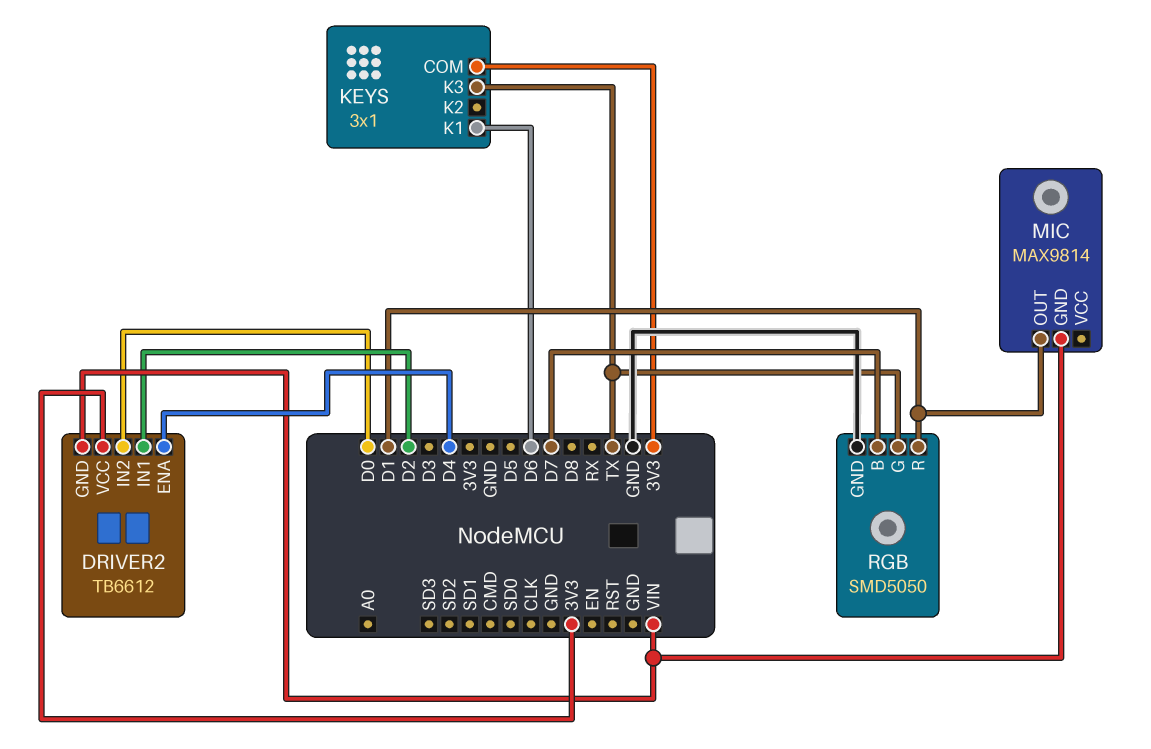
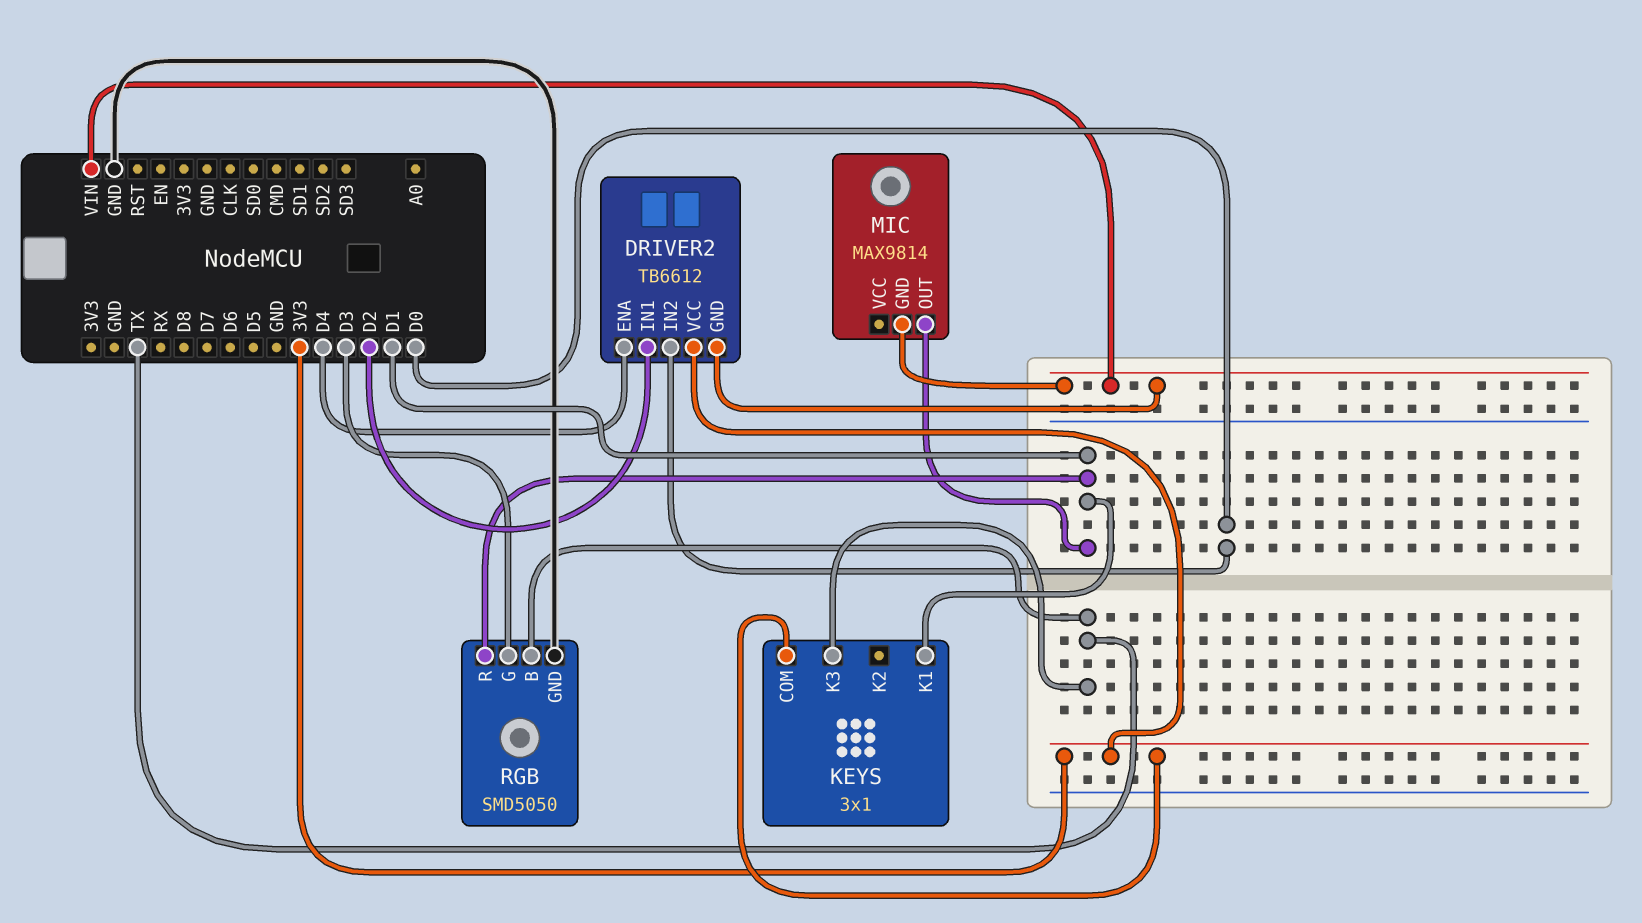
KEYS pin K1: D6 -> D1
RGB pin B: D7 -> TX
RGB pin G: TX -> D3

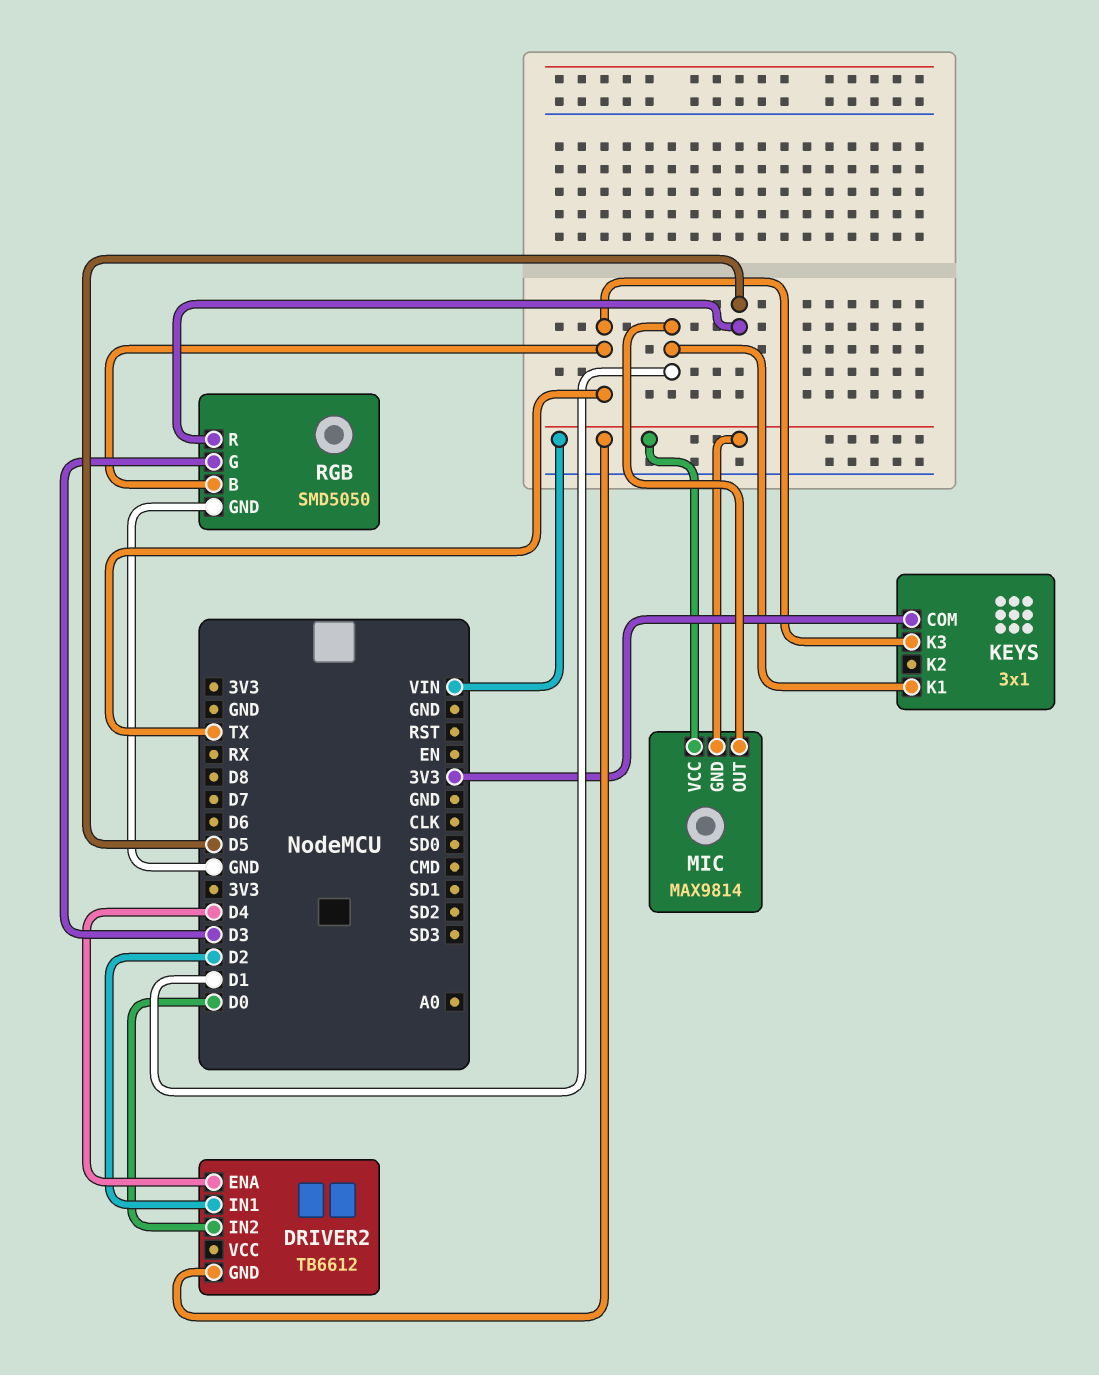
DRIVER2 pin VCC: 3V3 -> none
MIC pin VCC: none -> VIN
RGB pin R: D1 -> D5

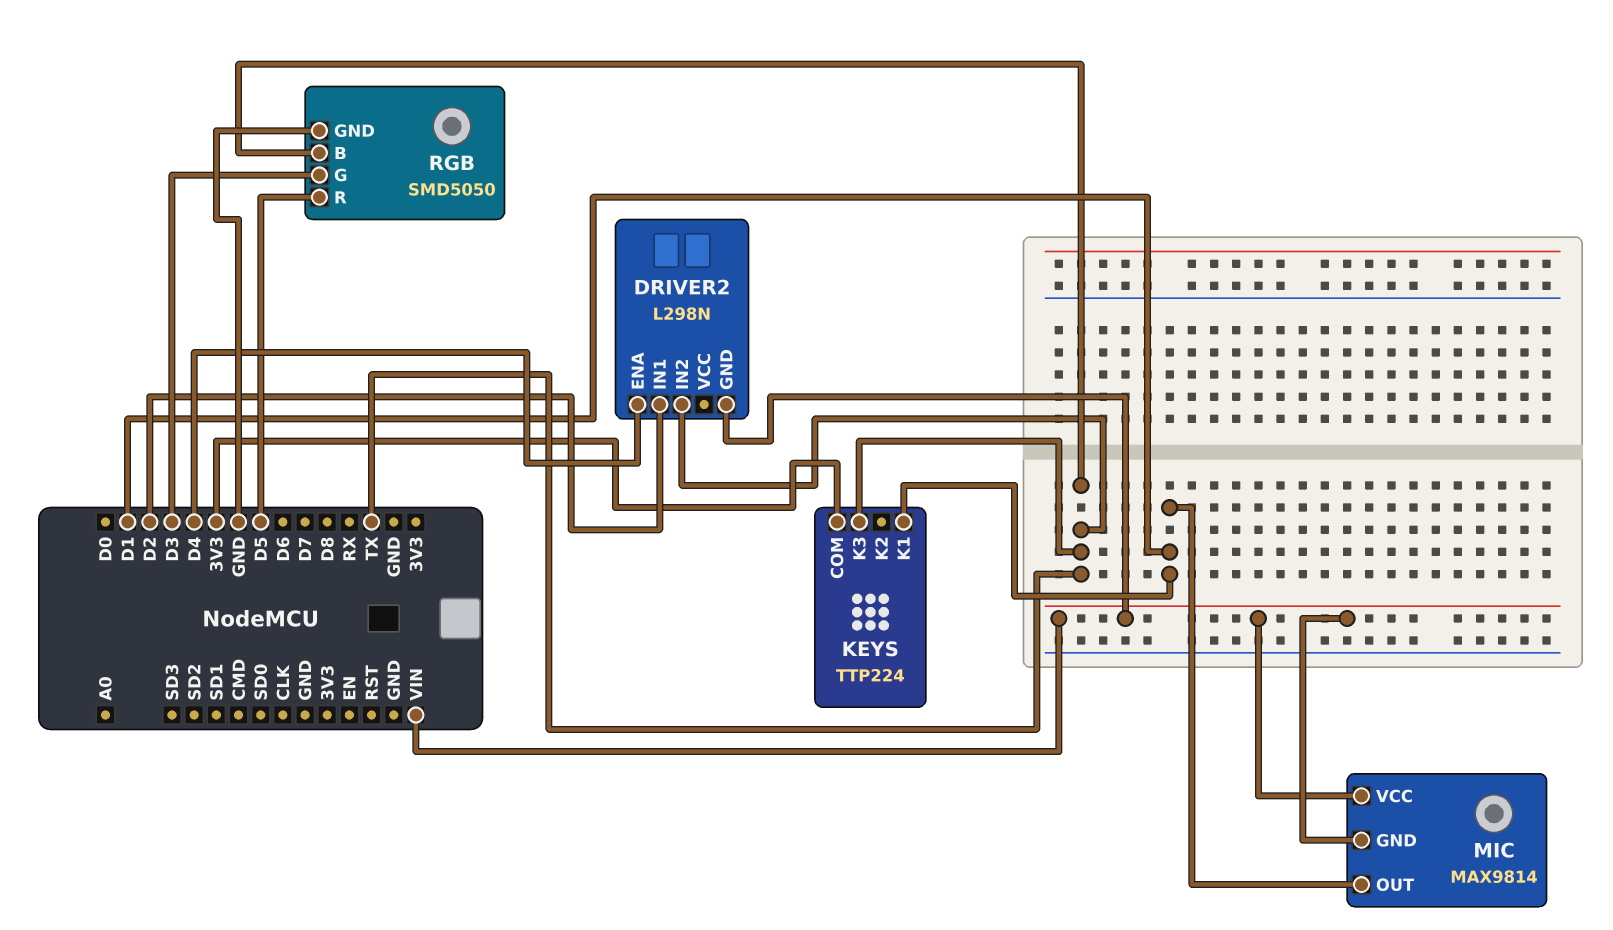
DRIVER2: TB6612 -> L298N
DRIVER2 pin IN2: D0 -> TX
KEYS: 3x1 -> TTP224

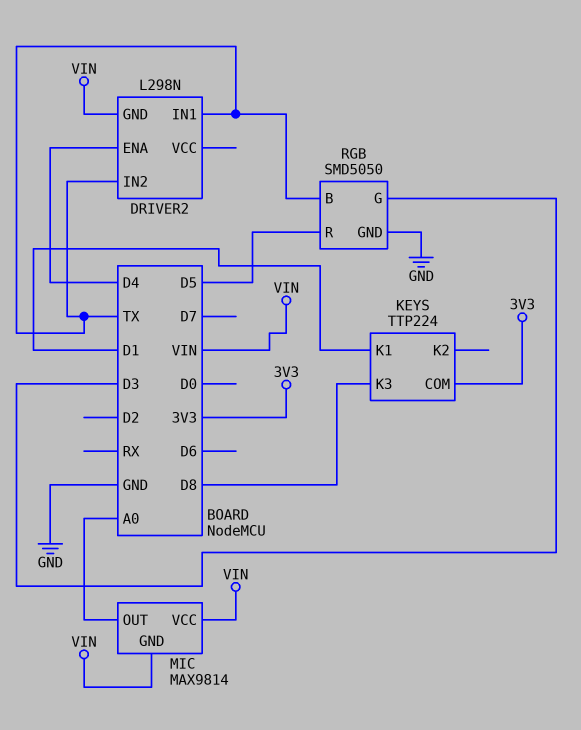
DRIVER2 pin IN1: D2 -> TX
KEYS pin K3: TX -> D8
MIC pin OUT: D1 -> A0

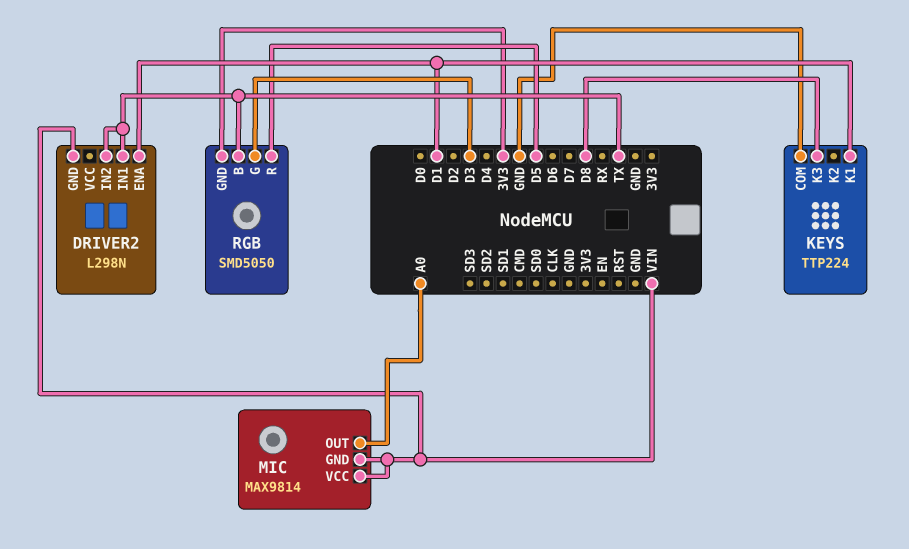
DRIVER2 pin ENA: D4 -> D1
KEYS pin COM: 3V3 -> GND
RGB pin GND: GND -> 3V3

